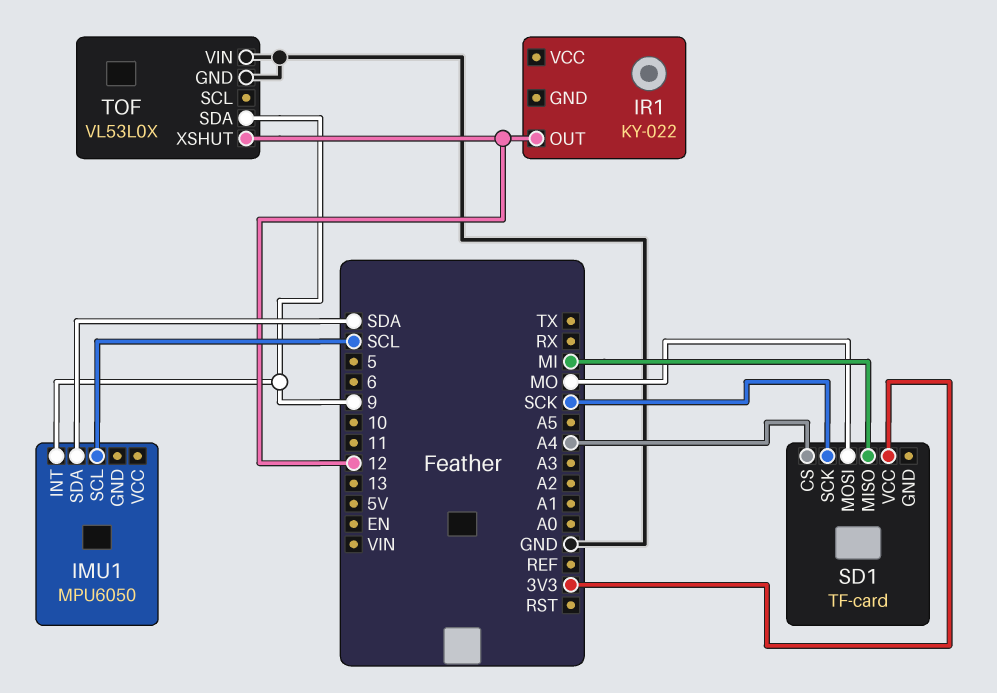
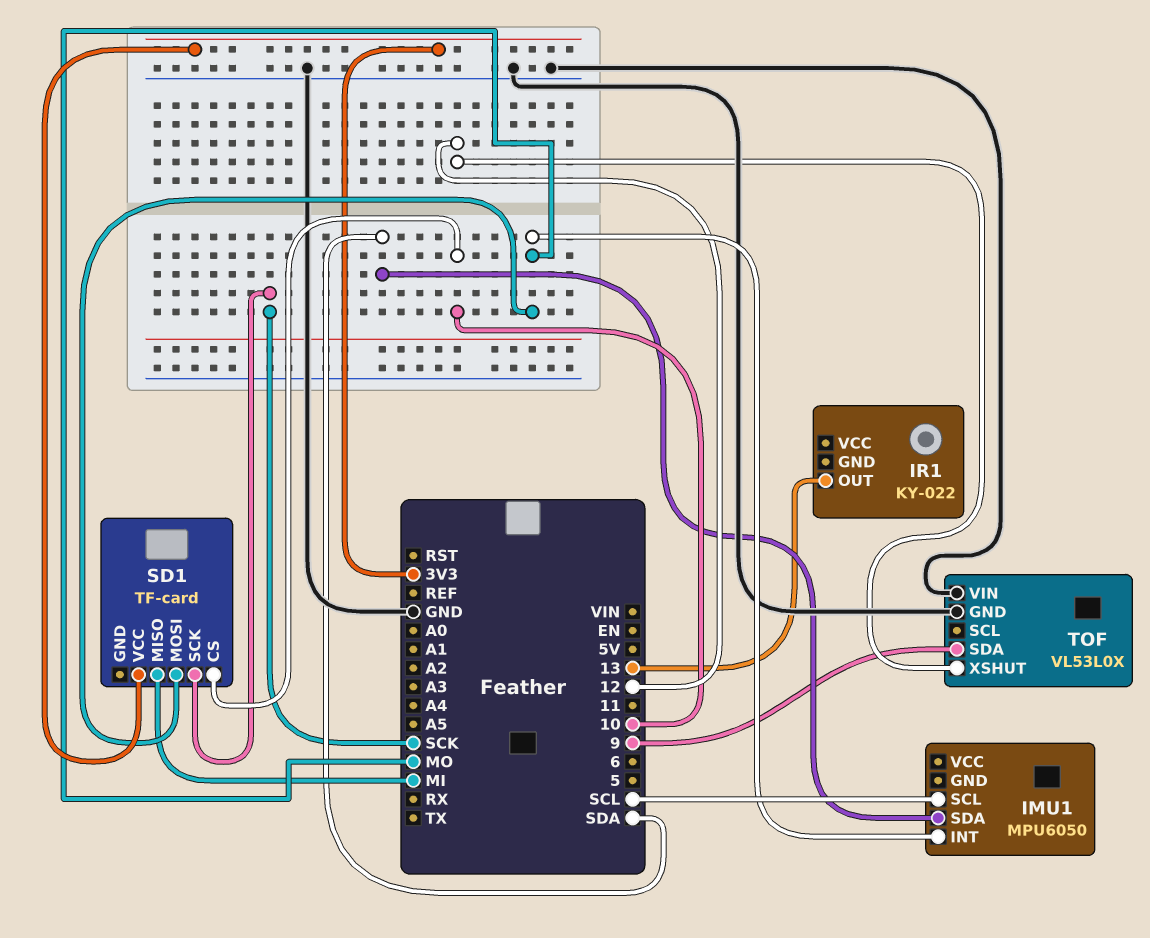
IMU1 pin INT: 9 -> MO
IR1 pin OUT: 12 -> 13
SD1 pin CS: A4 -> 10

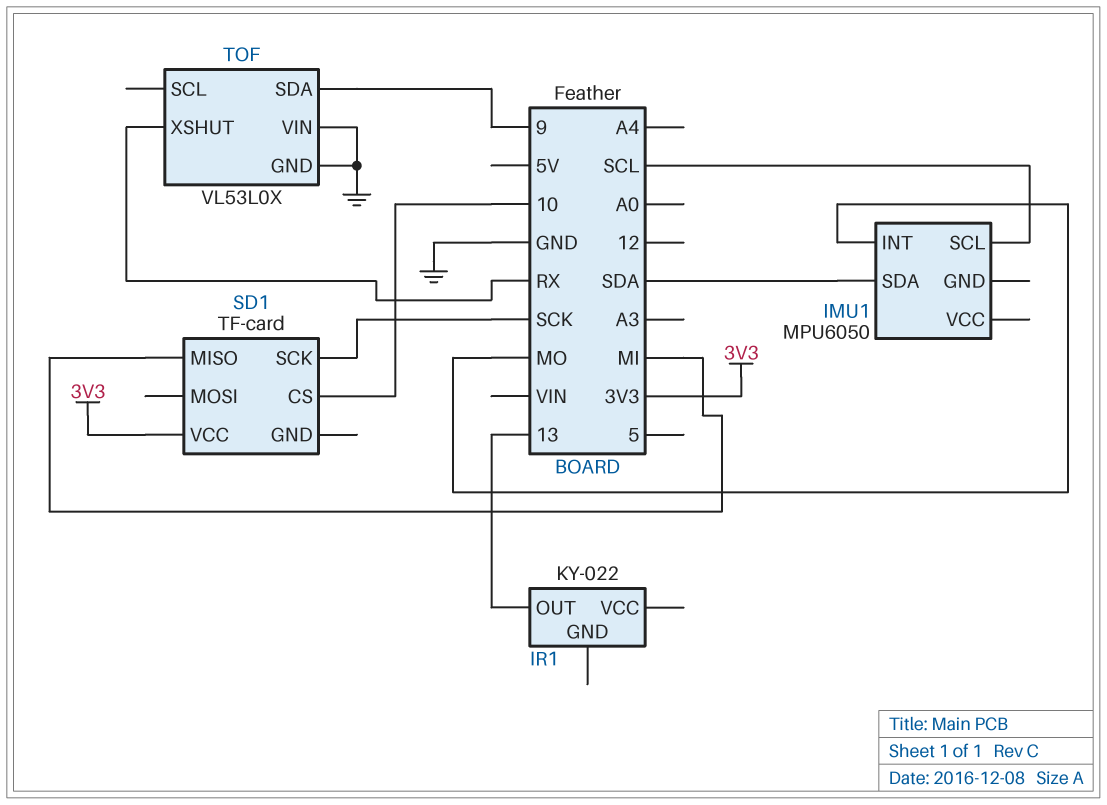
SD1 pin MOSI: MO -> none
TOF pin XSHUT: 12 -> RX

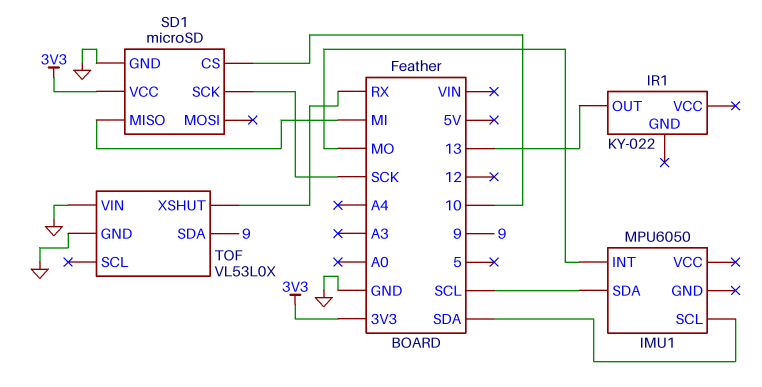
IMU1 pin SCL: SCL -> SDA
IMU1 pin SDA: SDA -> SCL
SD1: TF-card -> microSD
SD1 pin GND: none -> GND

